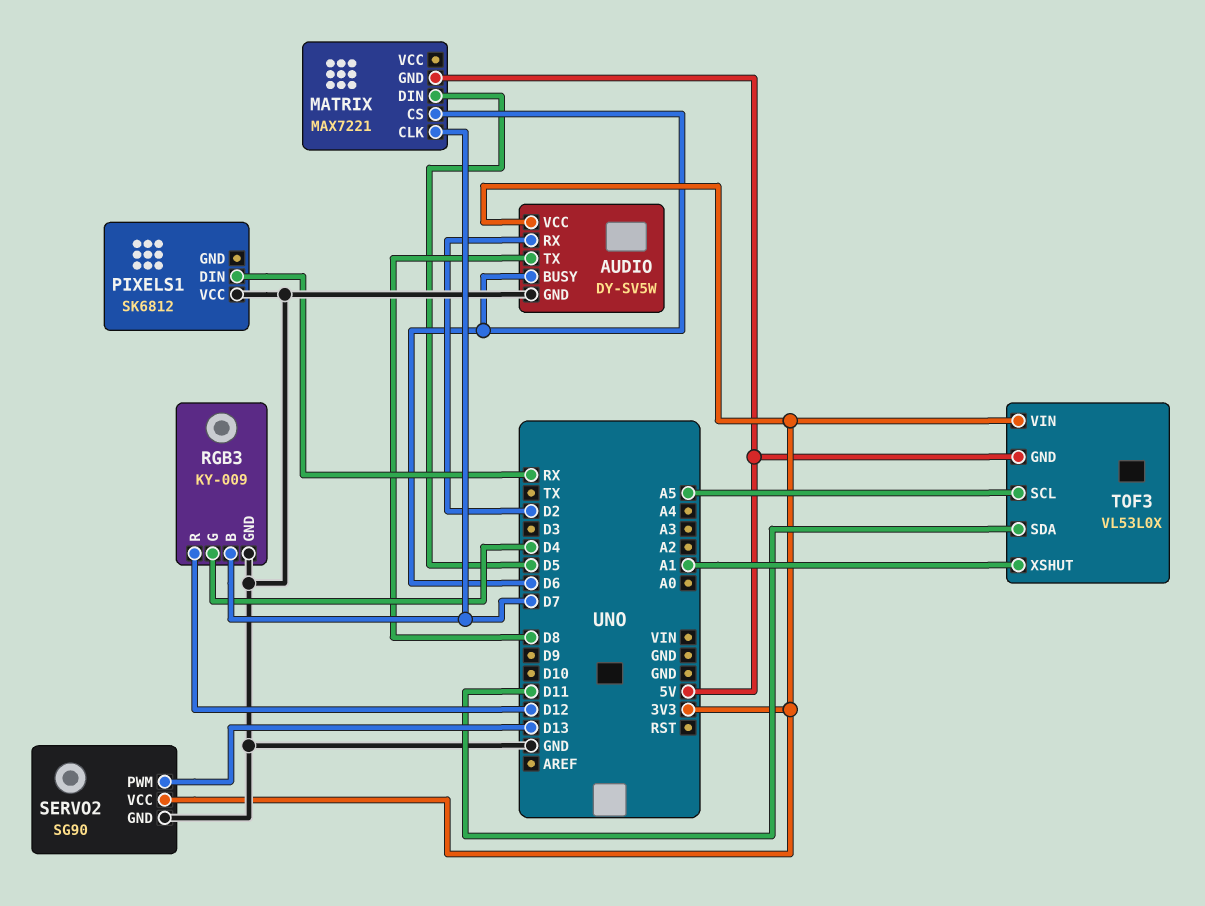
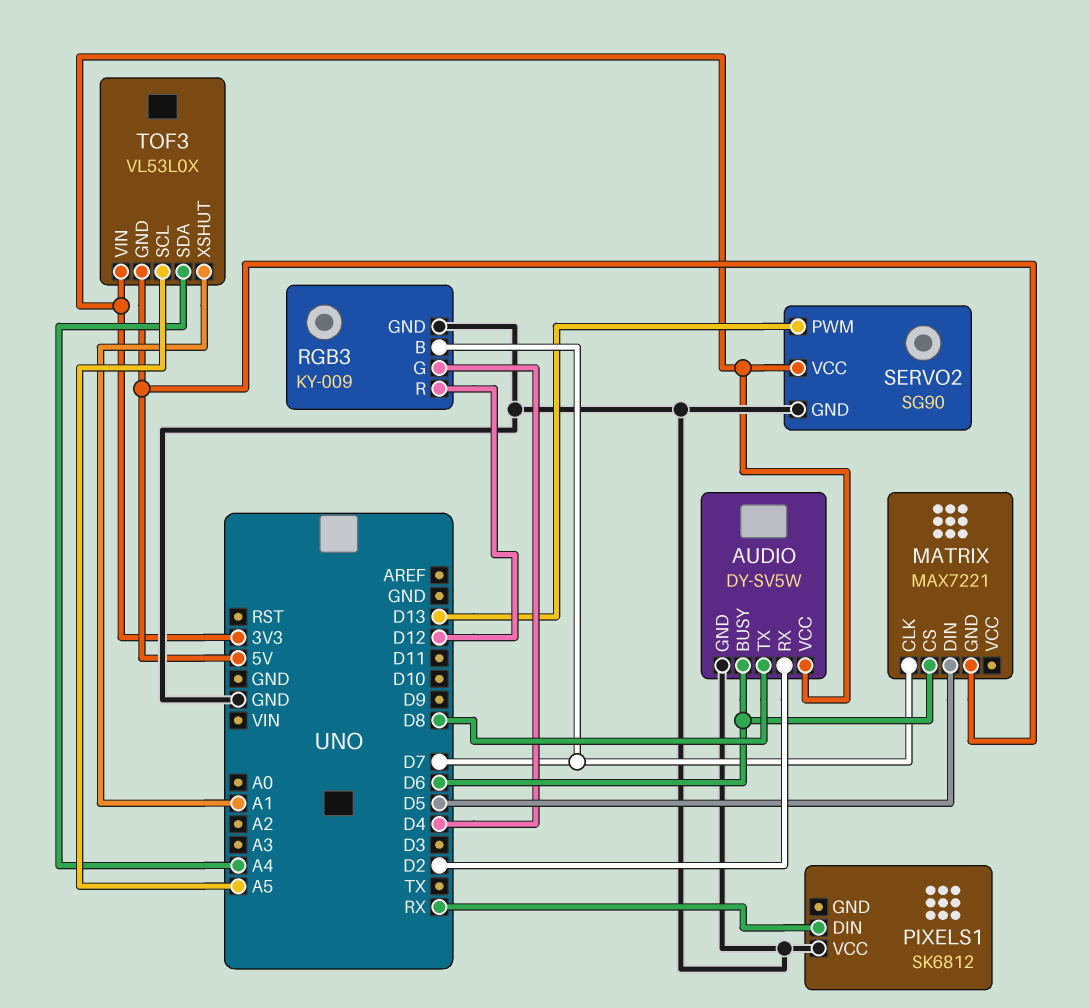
TOF3 pin SDA: D11 -> A4

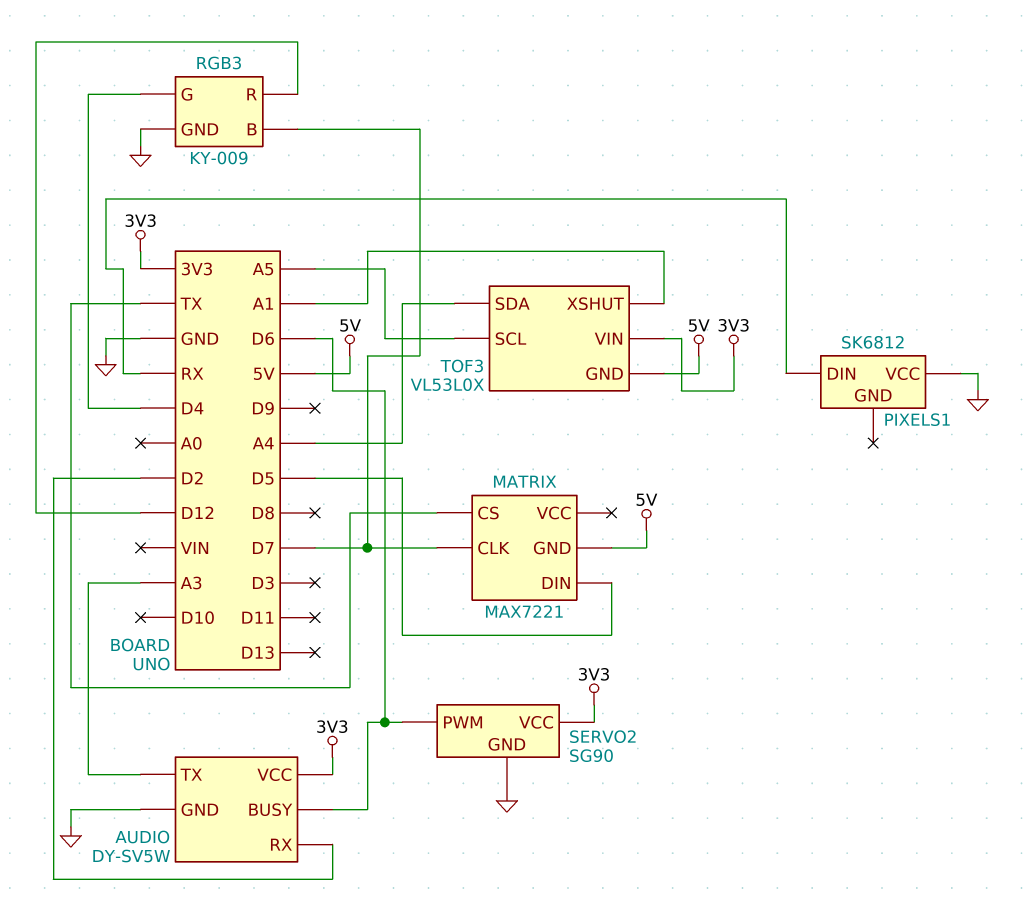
AUDIO pin TX: D8 -> A3
MATRIX pin CS: D6 -> TX
SERVO2 pin PWM: D13 -> D6

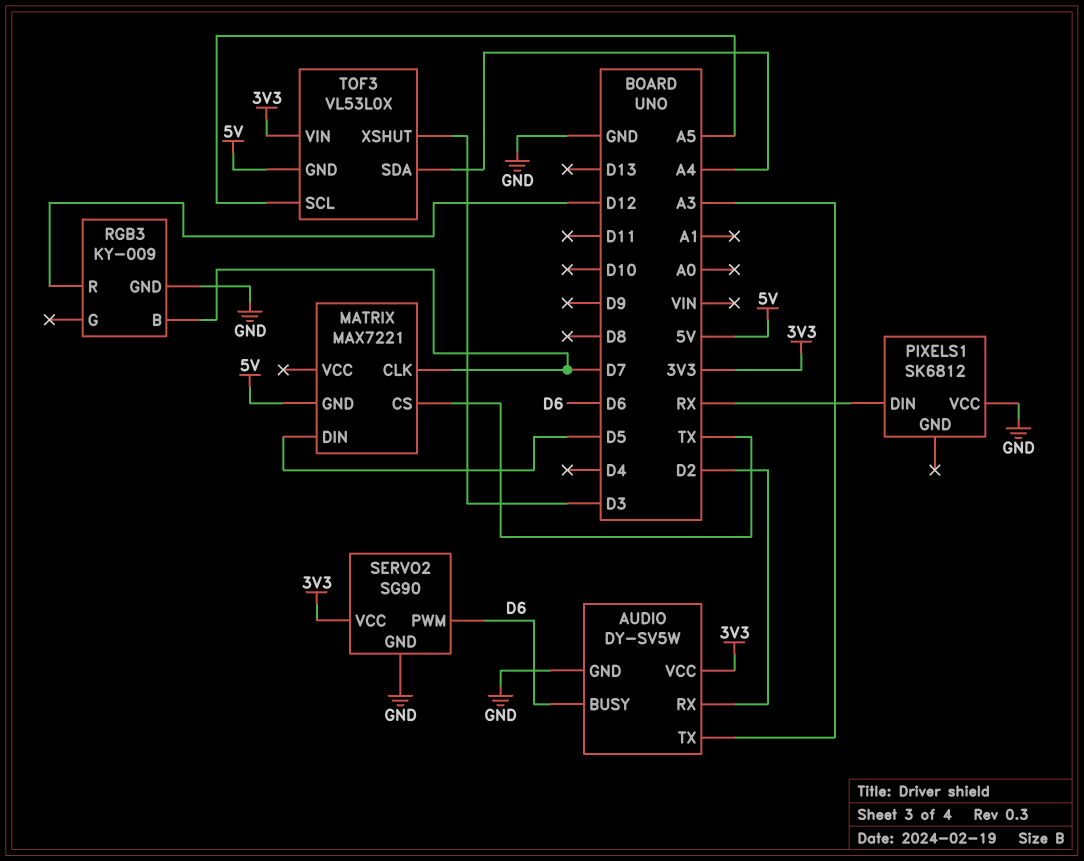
RGB3 pin G: D4 -> none
TOF3 pin XSHUT: A1 -> D3

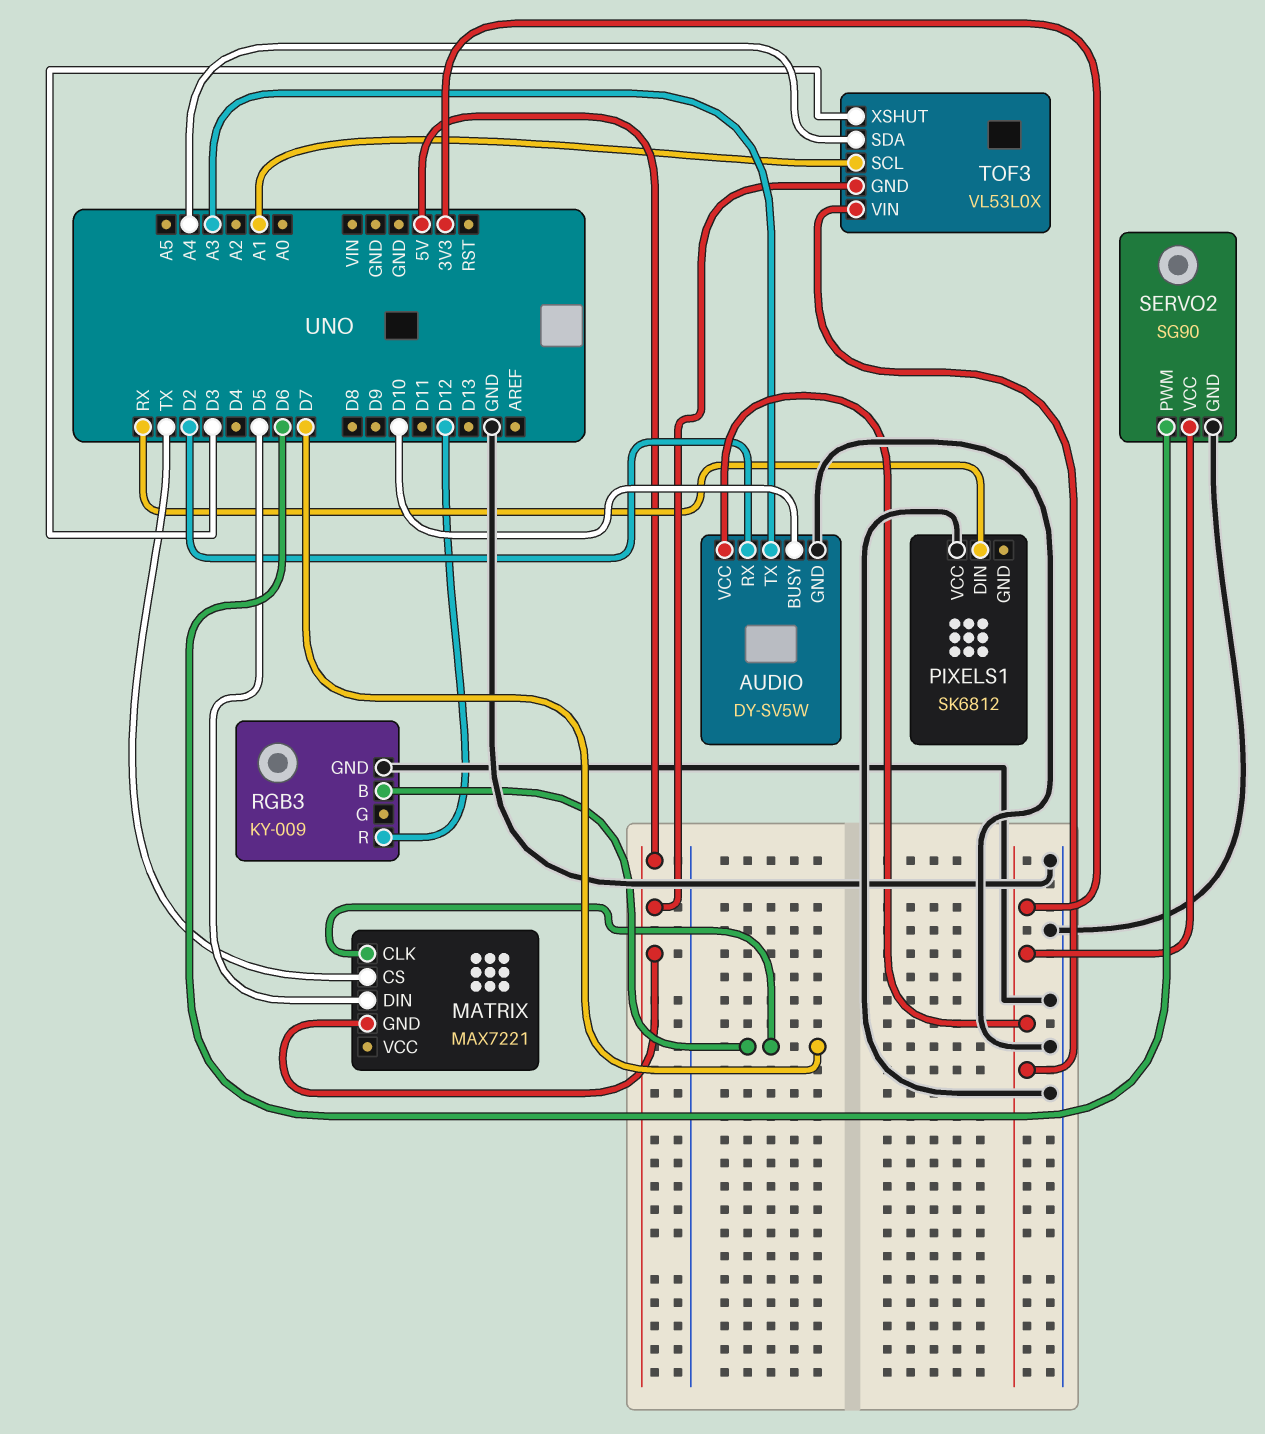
AUDIO pin BUSY: D6 -> D10
TOF3 pin SCL: A5 -> A1

